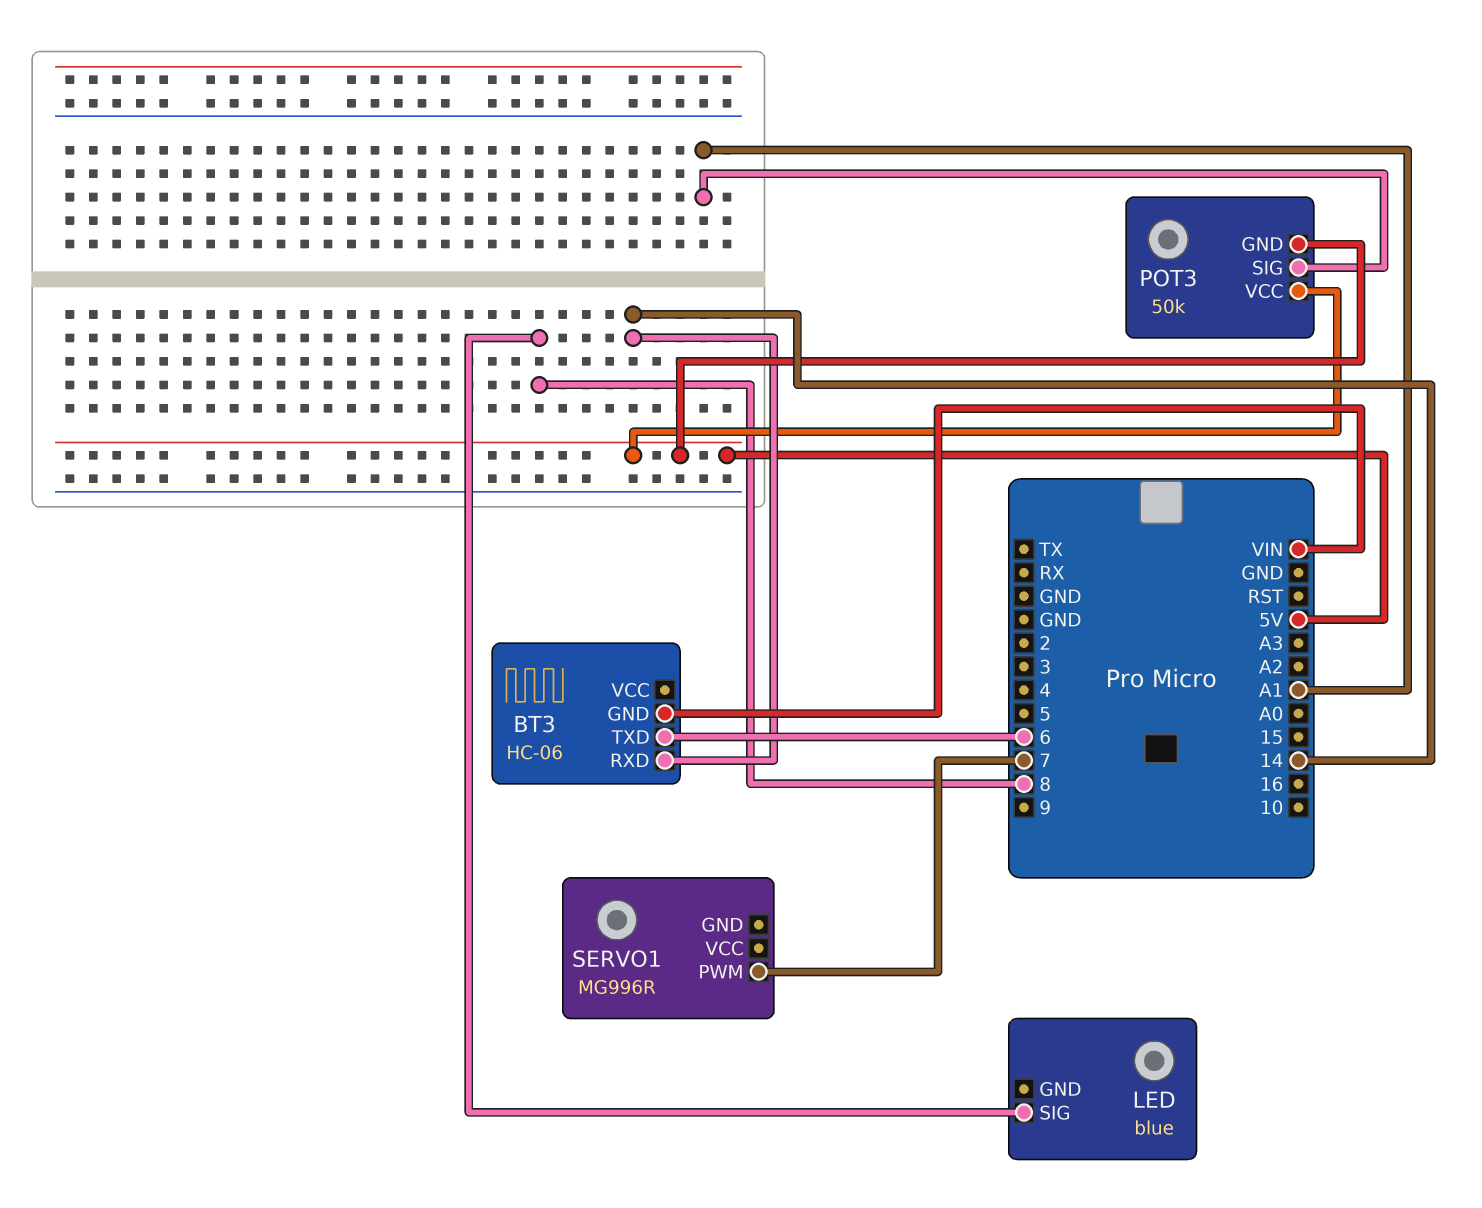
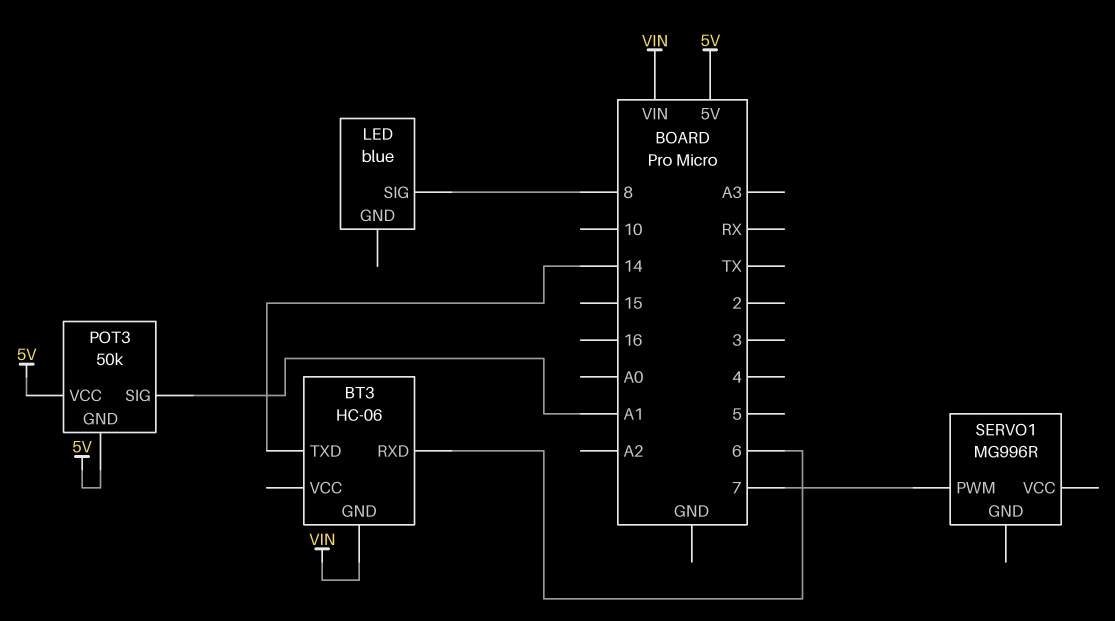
BT3 pin RXD: 14 -> 6
BT3 pin TXD: 6 -> 14

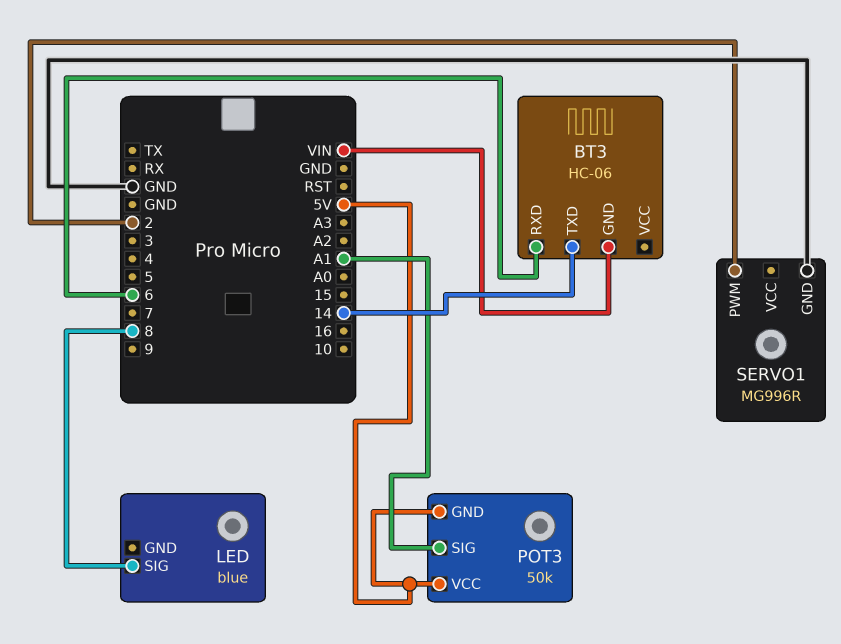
SERVO1 pin GND: none -> GND
SERVO1 pin PWM: 7 -> 2

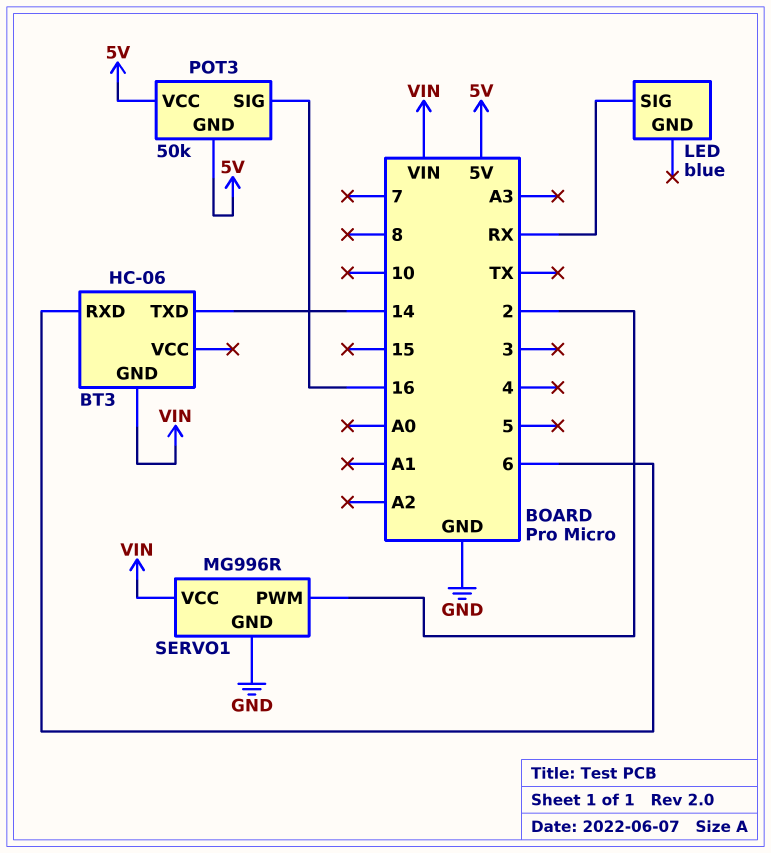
LED pin SIG: 8 -> RX
POT3 pin SIG: A1 -> 16
SERVO1 pin VCC: none -> VIN

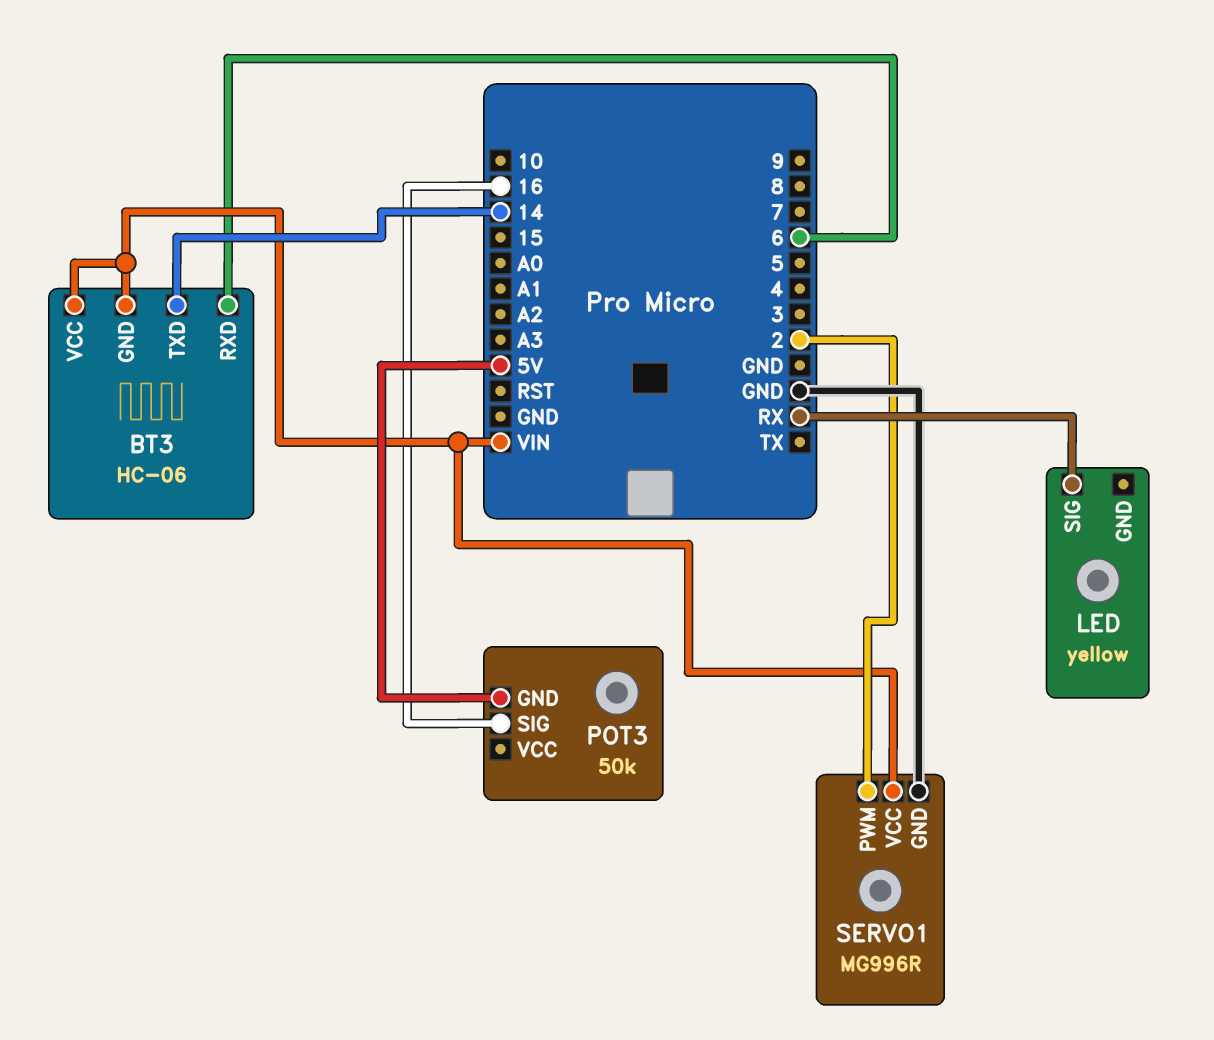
BT3 pin VCC: none -> VIN
LED: blue -> yellow
POT3 pin VCC: 5V -> none

